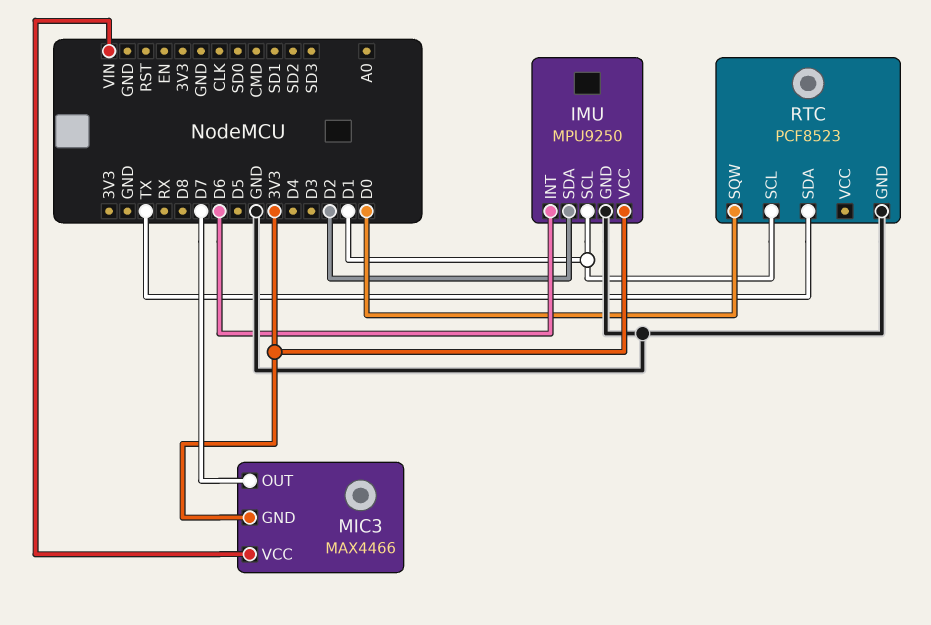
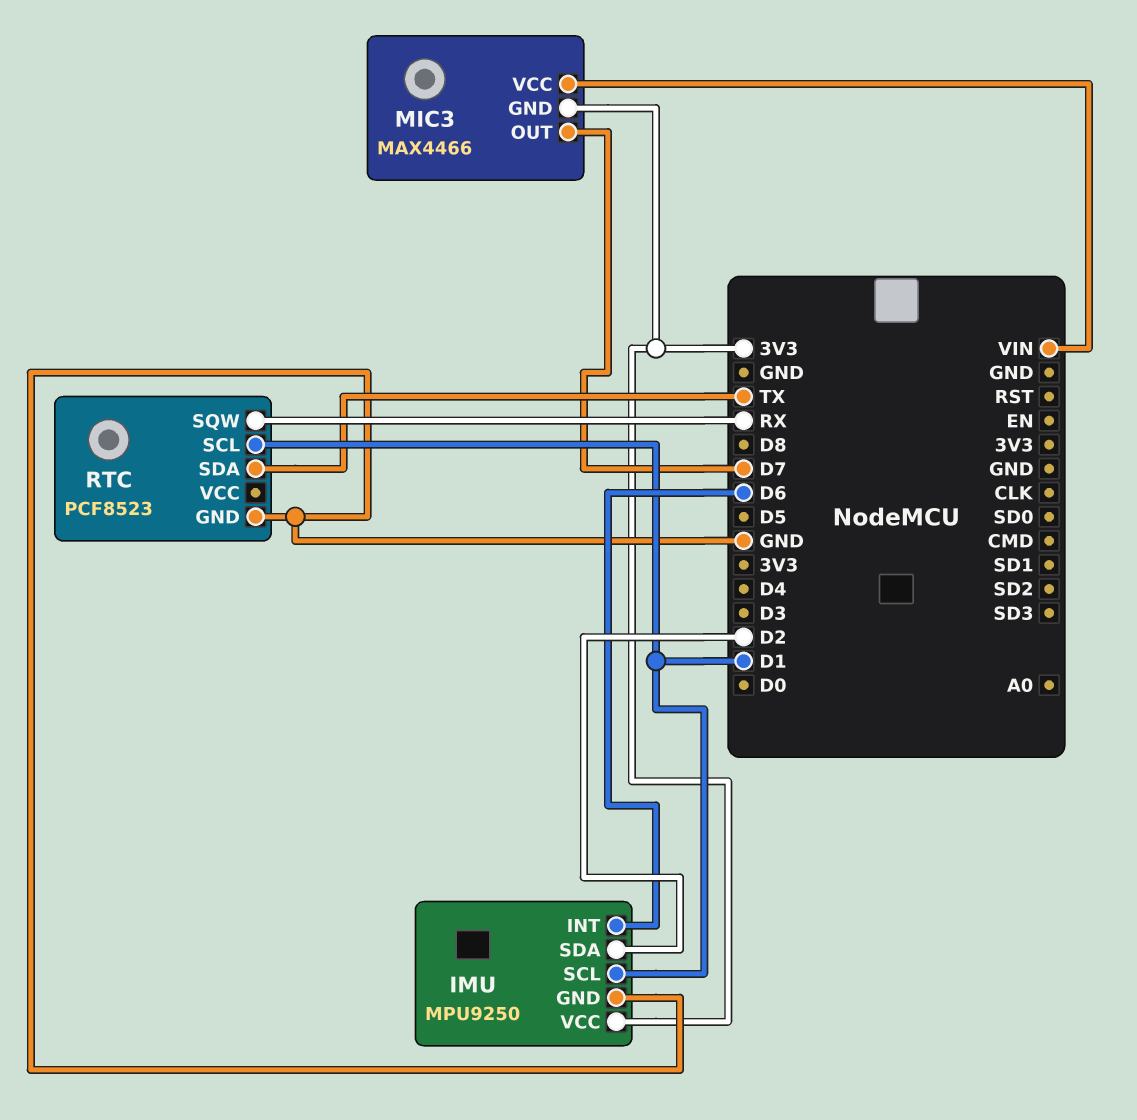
RTC pin SQW: D0 -> RX

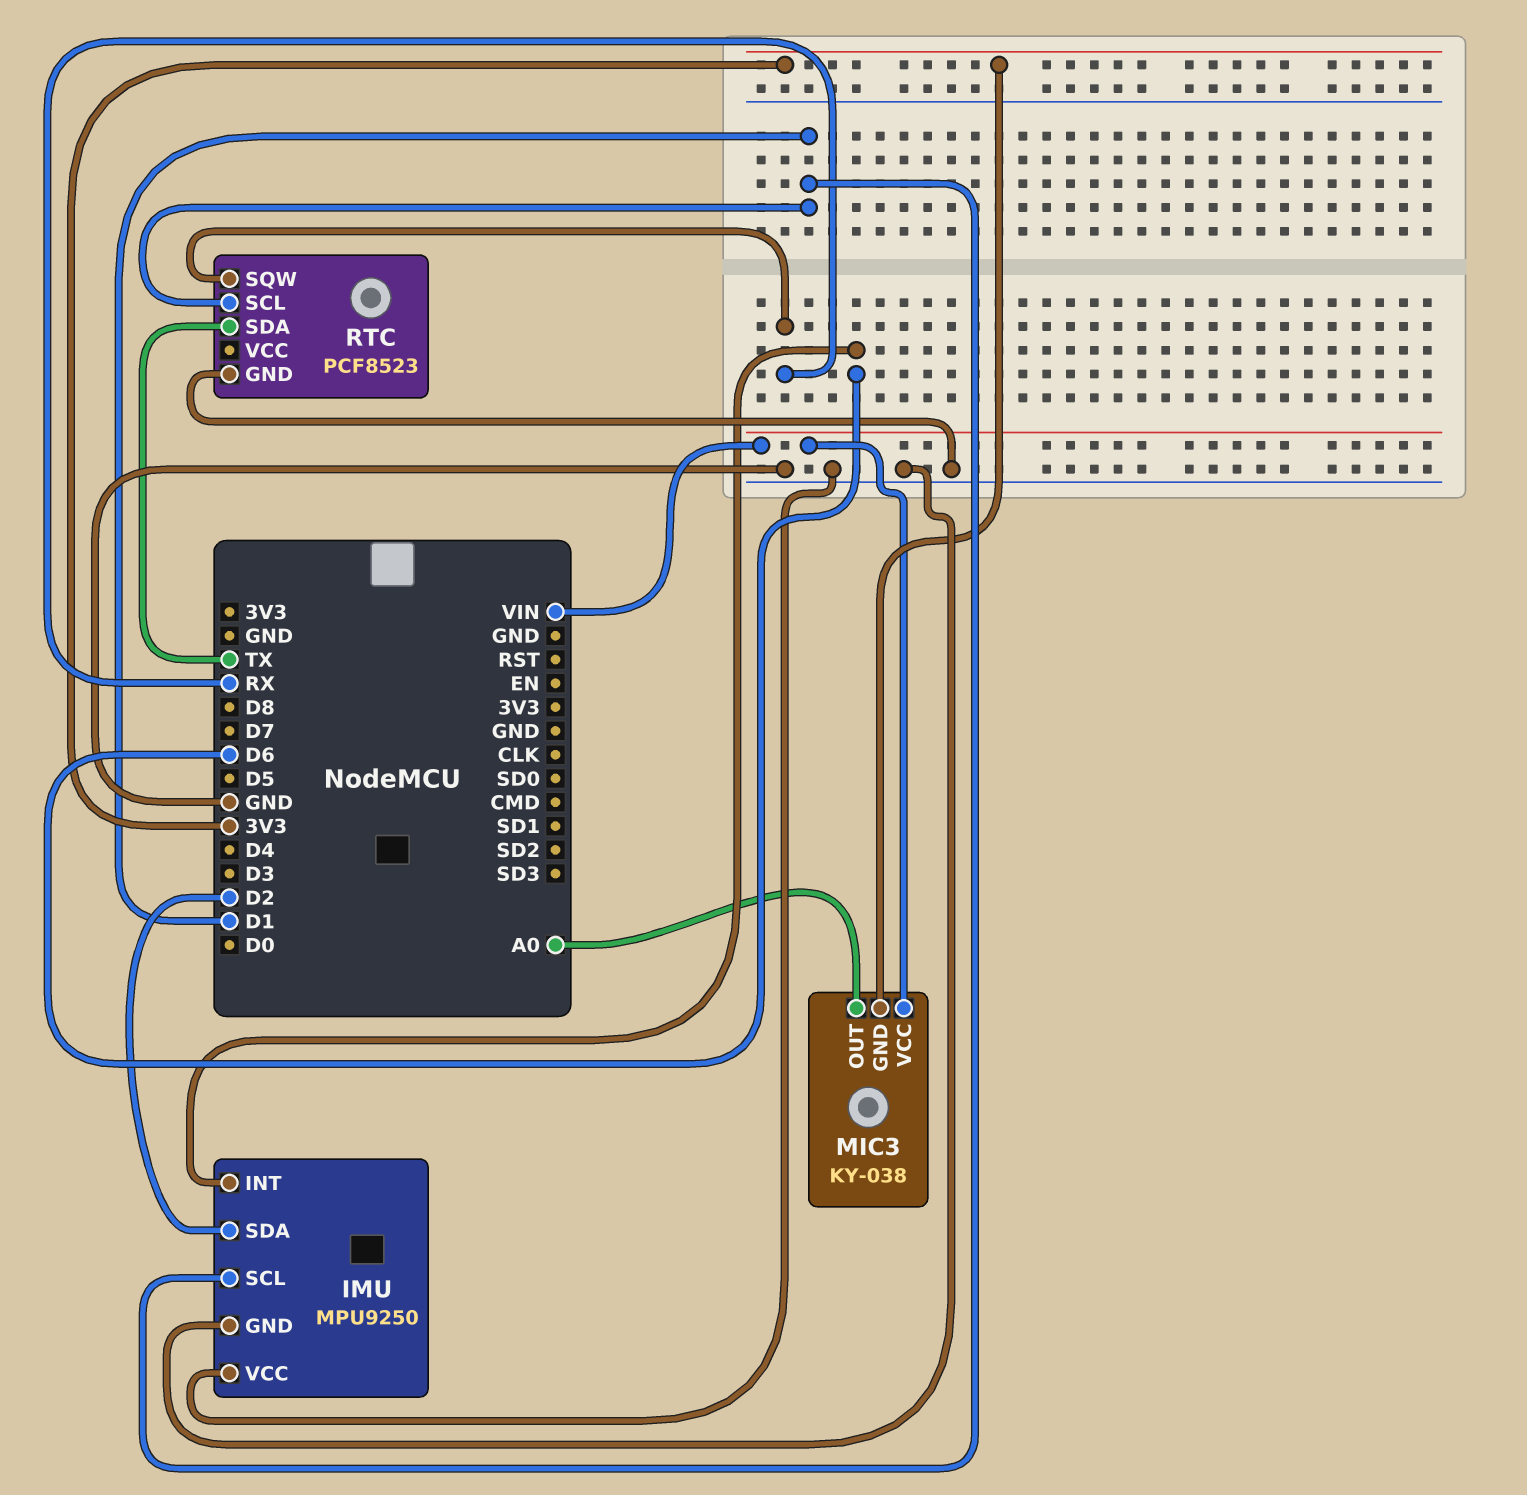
IMU pin VCC: 3V3 -> GND
MIC3: MAX4466 -> KY-038
MIC3 pin OUT: D7 -> A0

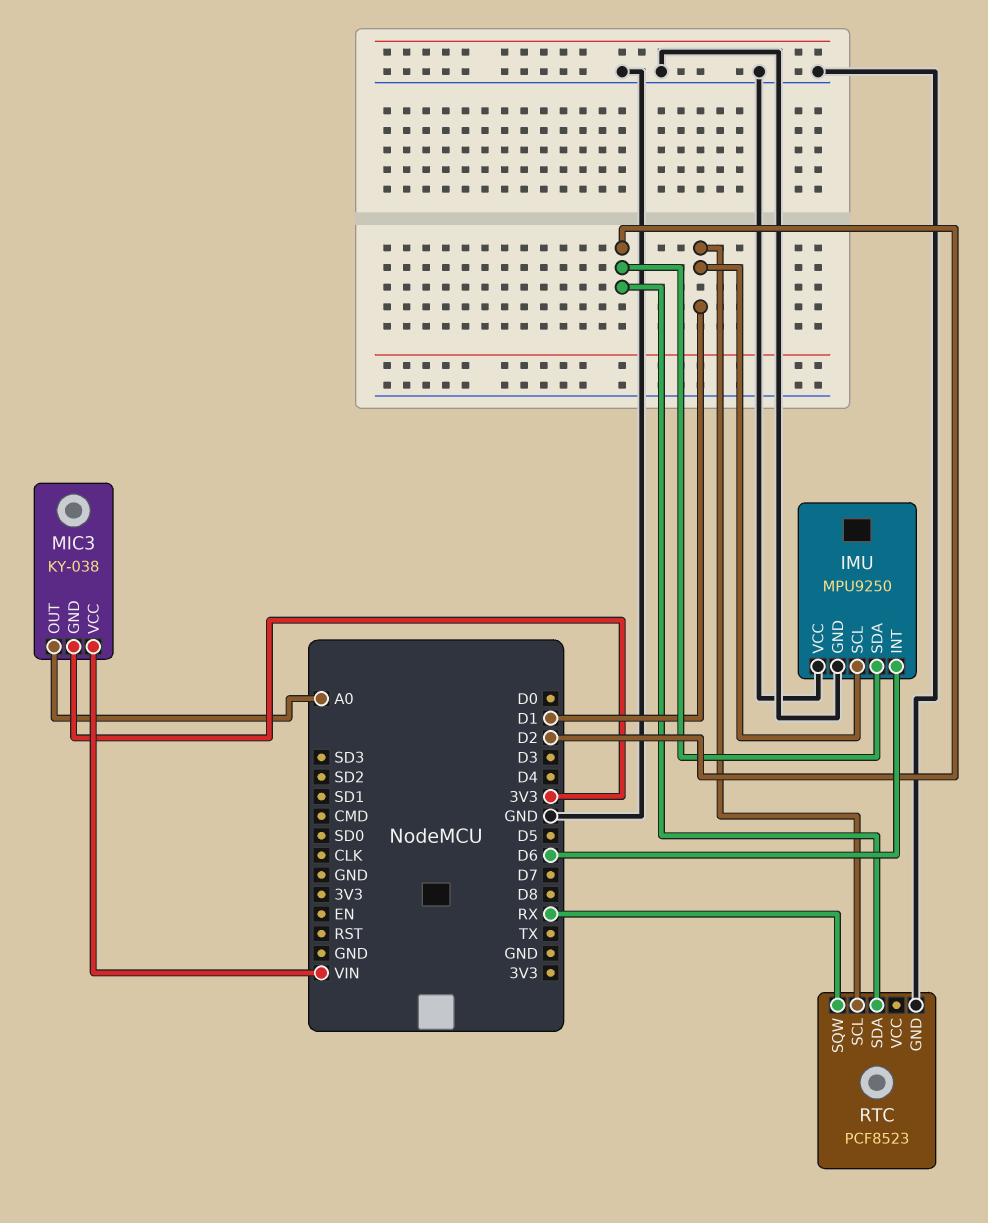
RTC pin SDA: TX -> D2

